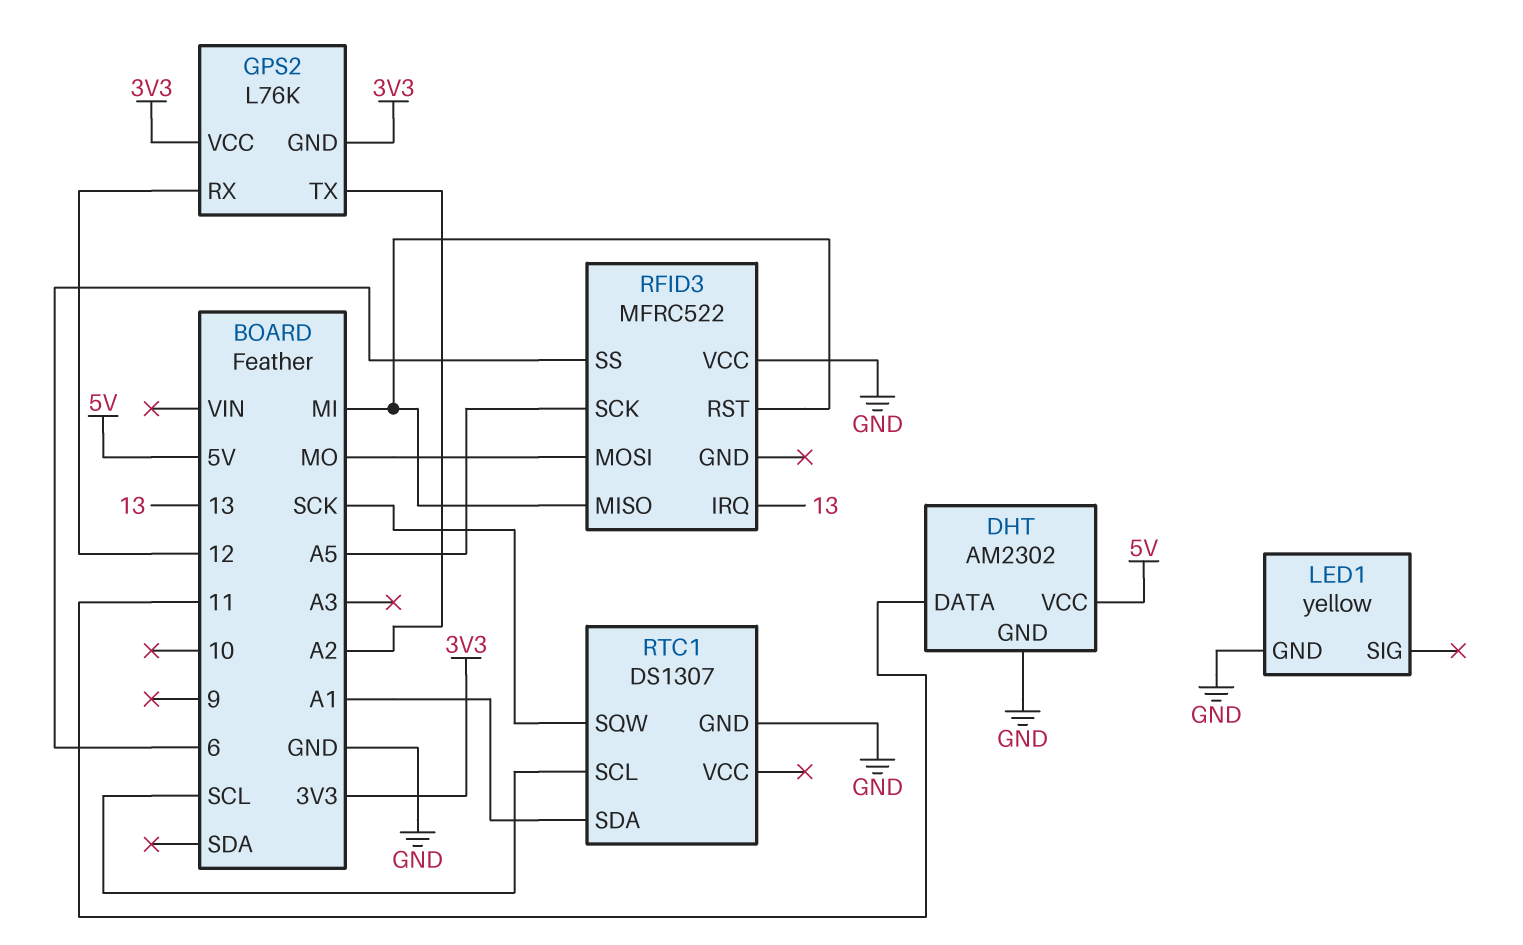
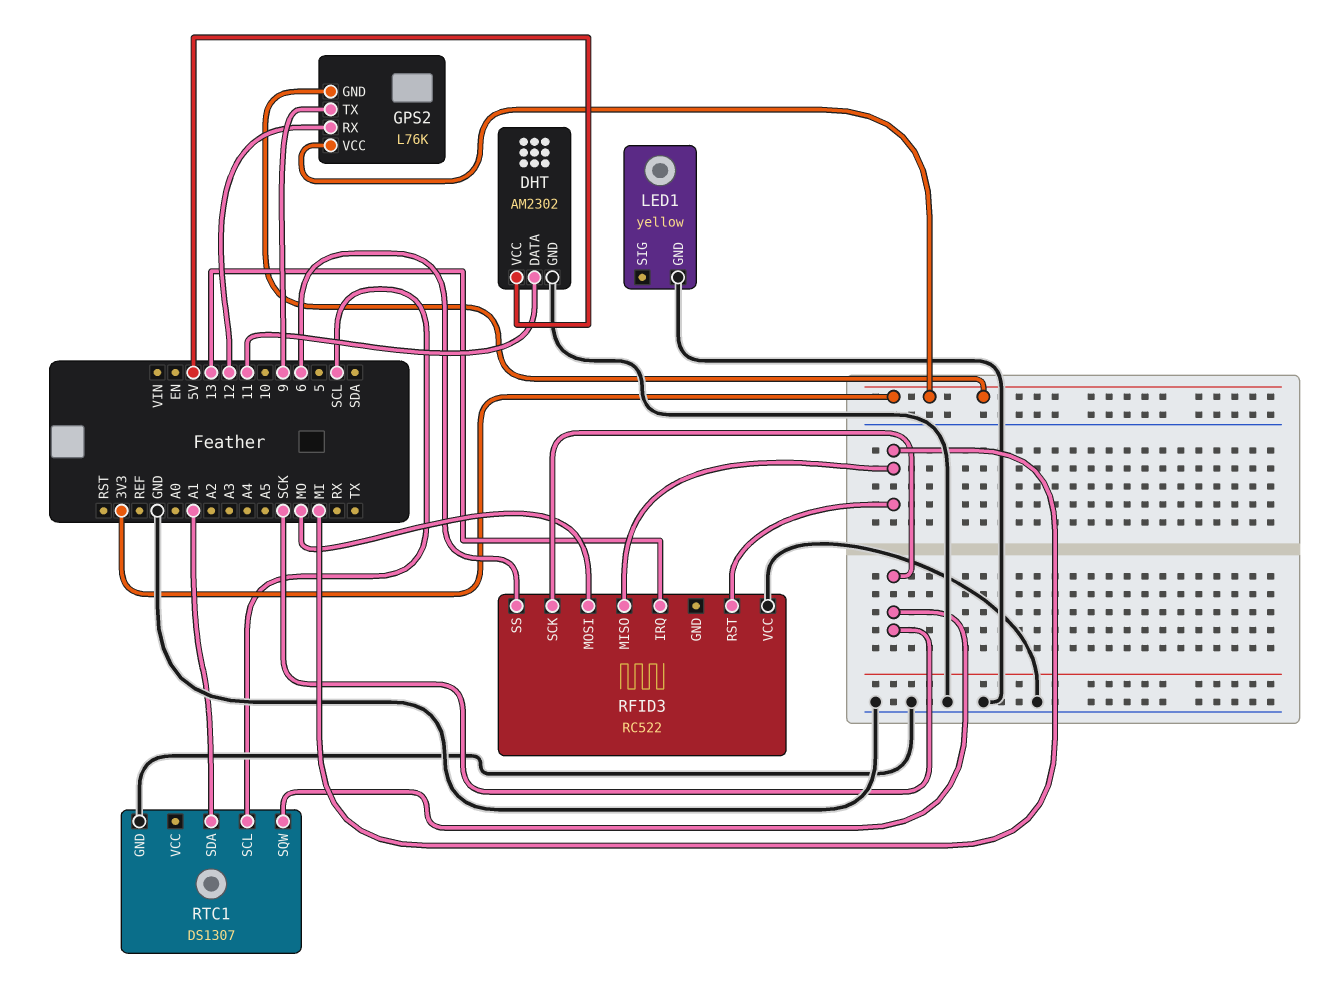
GPS2 pin TX: A2 -> 9
RFID3: MFRC522 -> RC522
RFID3 pin SCK: A5 -> SCK

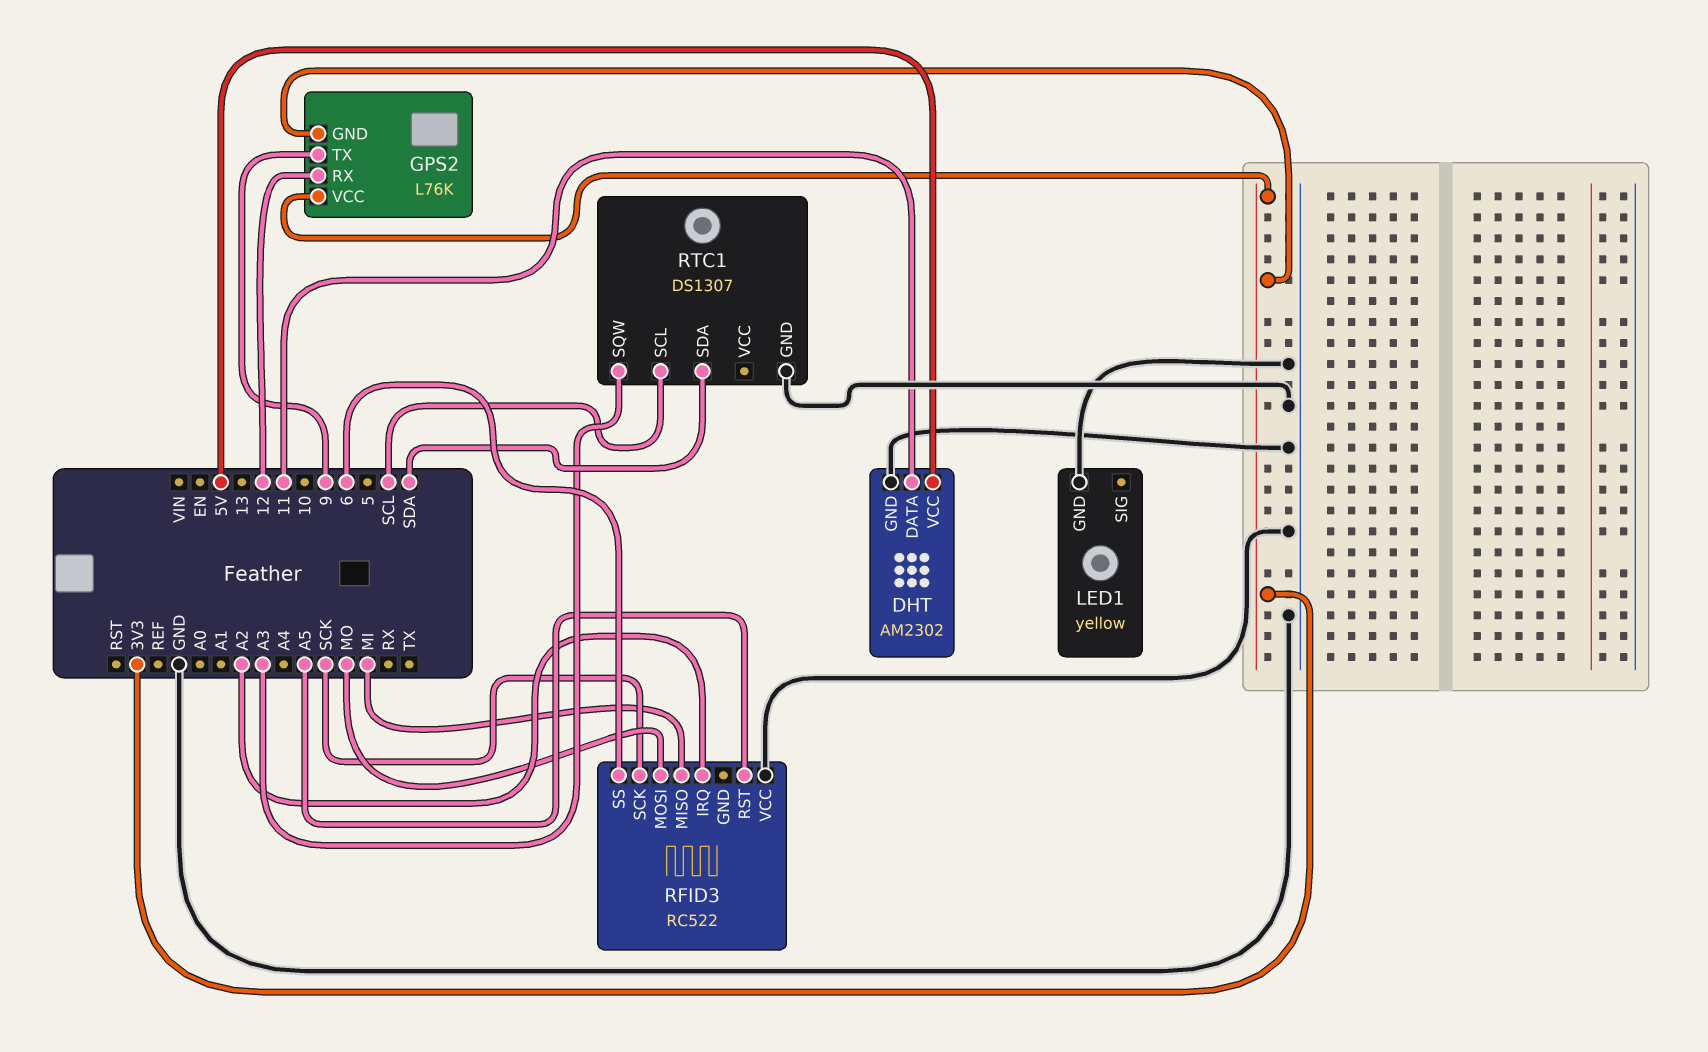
RFID3 pin IRQ: 13 -> A2
RFID3 pin RST: MI -> A5
RTC1 pin SDA: A1 -> SDA
RTC1 pin SQW: SCK -> A3

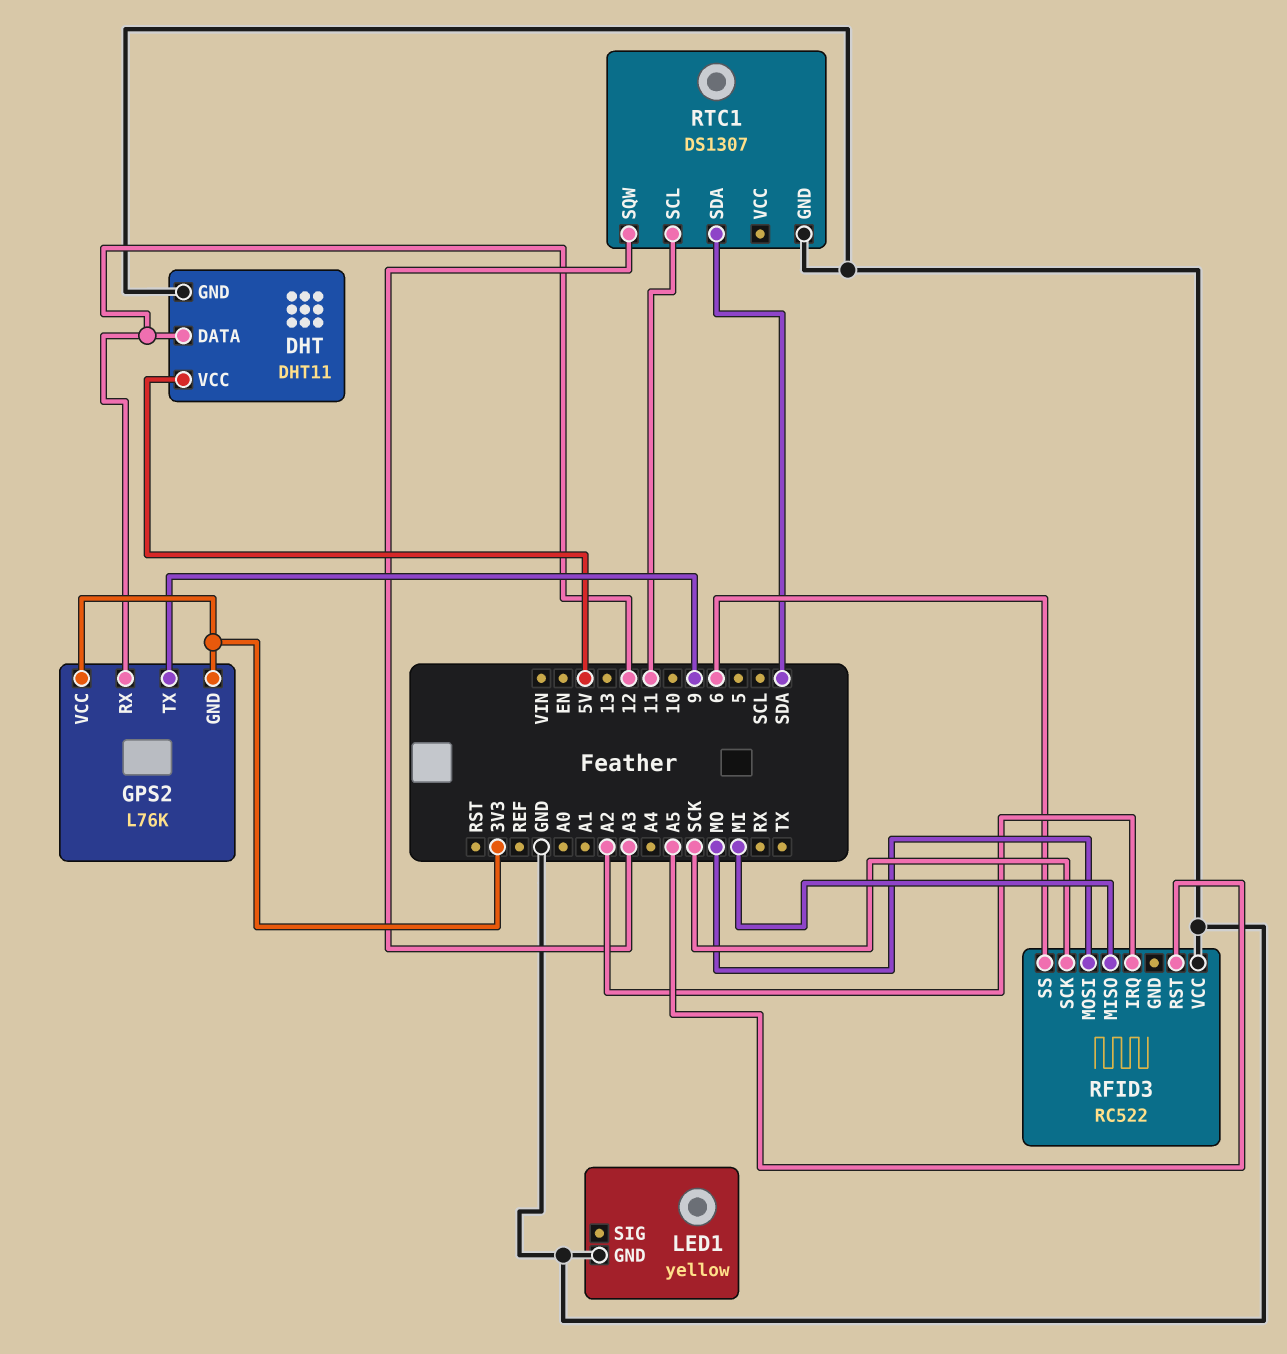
DHT: AM2302 -> DHT11
DHT pin DATA: 11 -> 12
RTC1 pin SCL: SCL -> 11

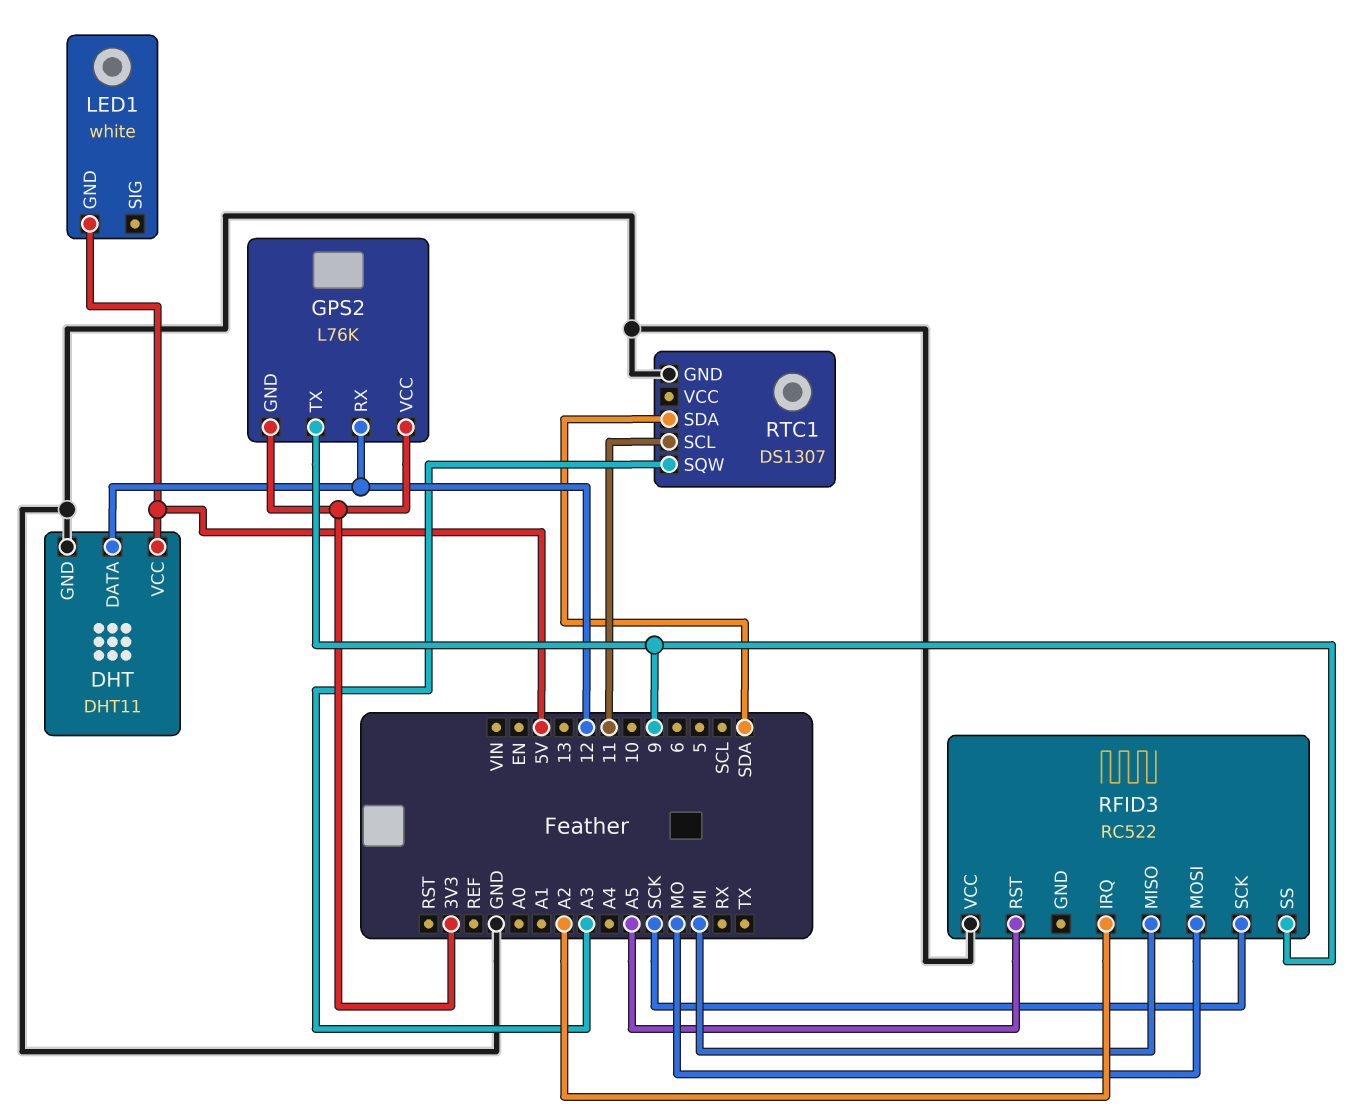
LED1: yellow -> white
LED1 pin GND: GND -> 5V
RFID3 pin SS: 6 -> 9

